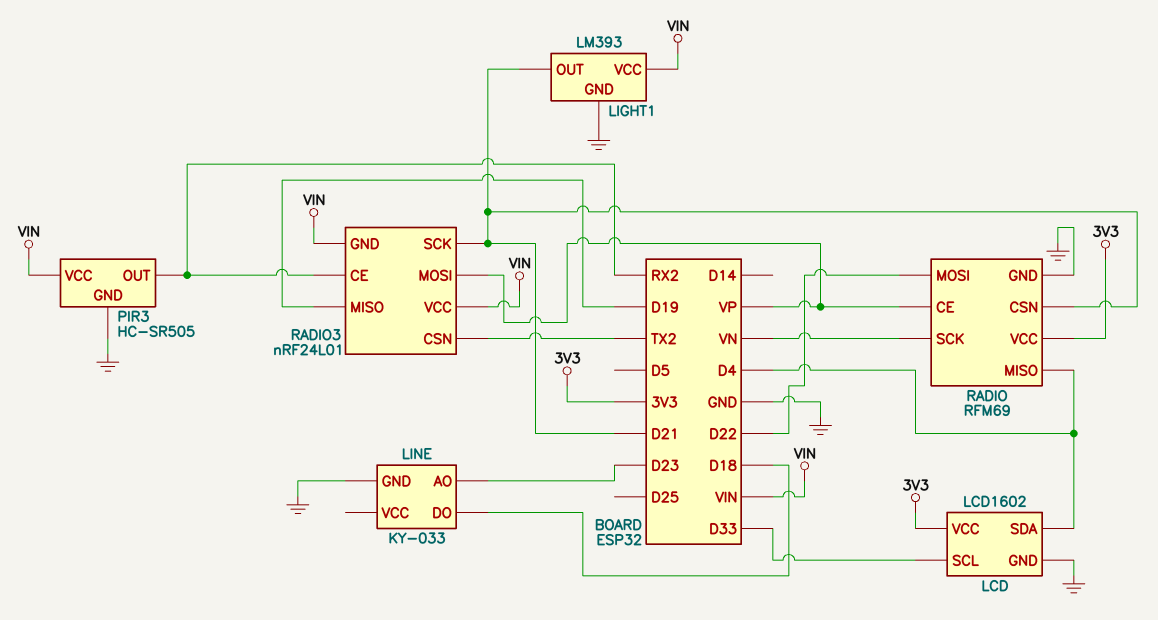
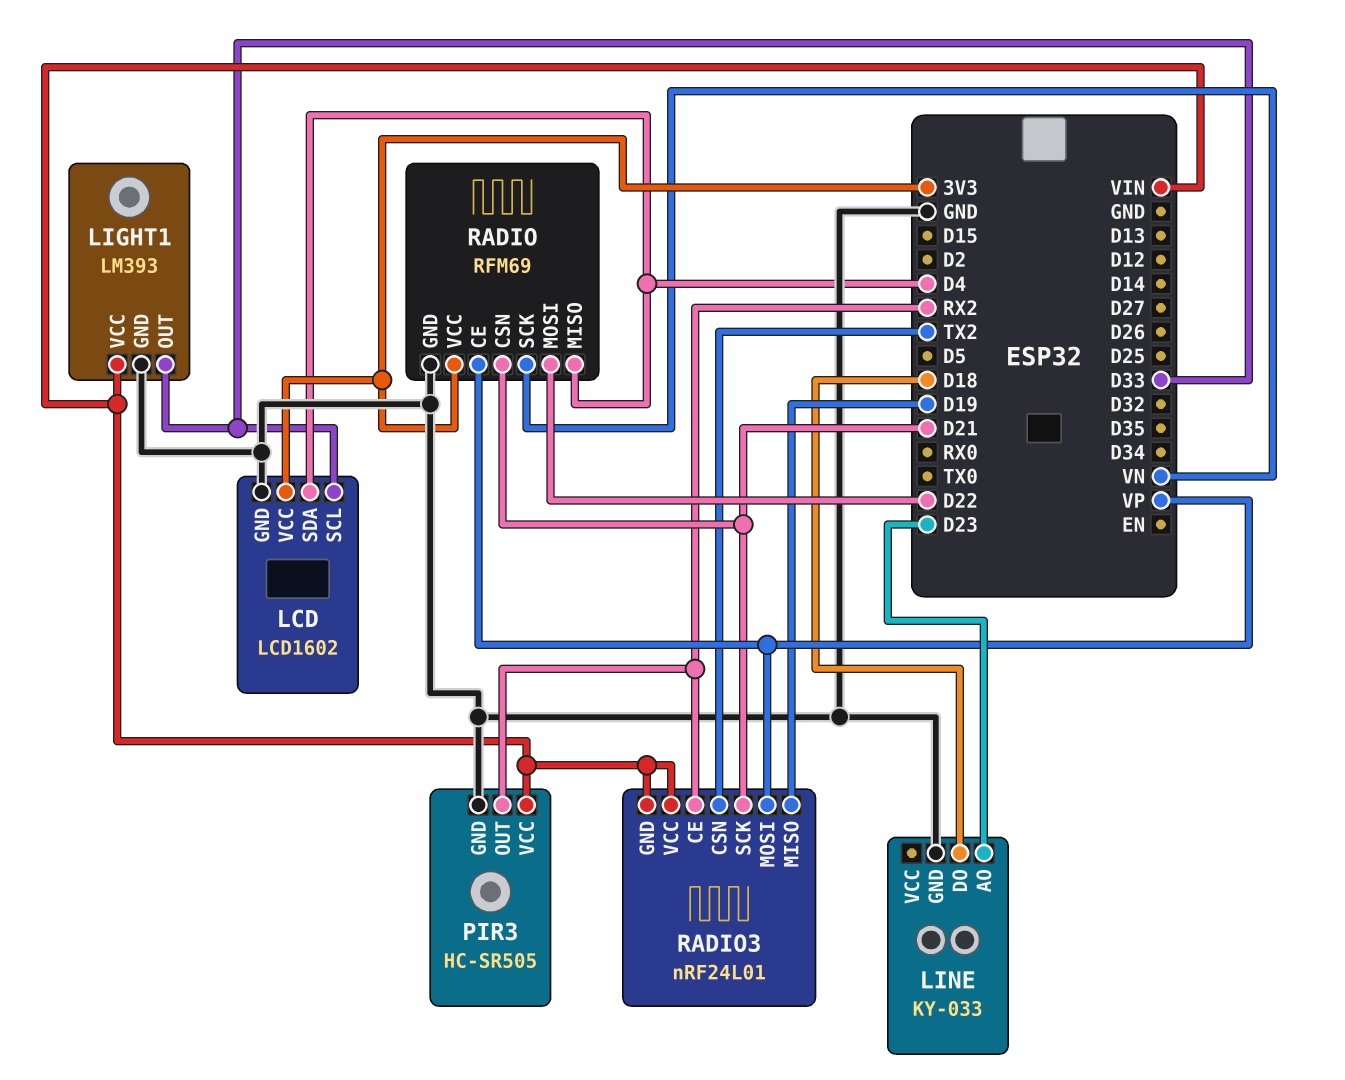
LIGHT1 pin OUT: D21 -> D33

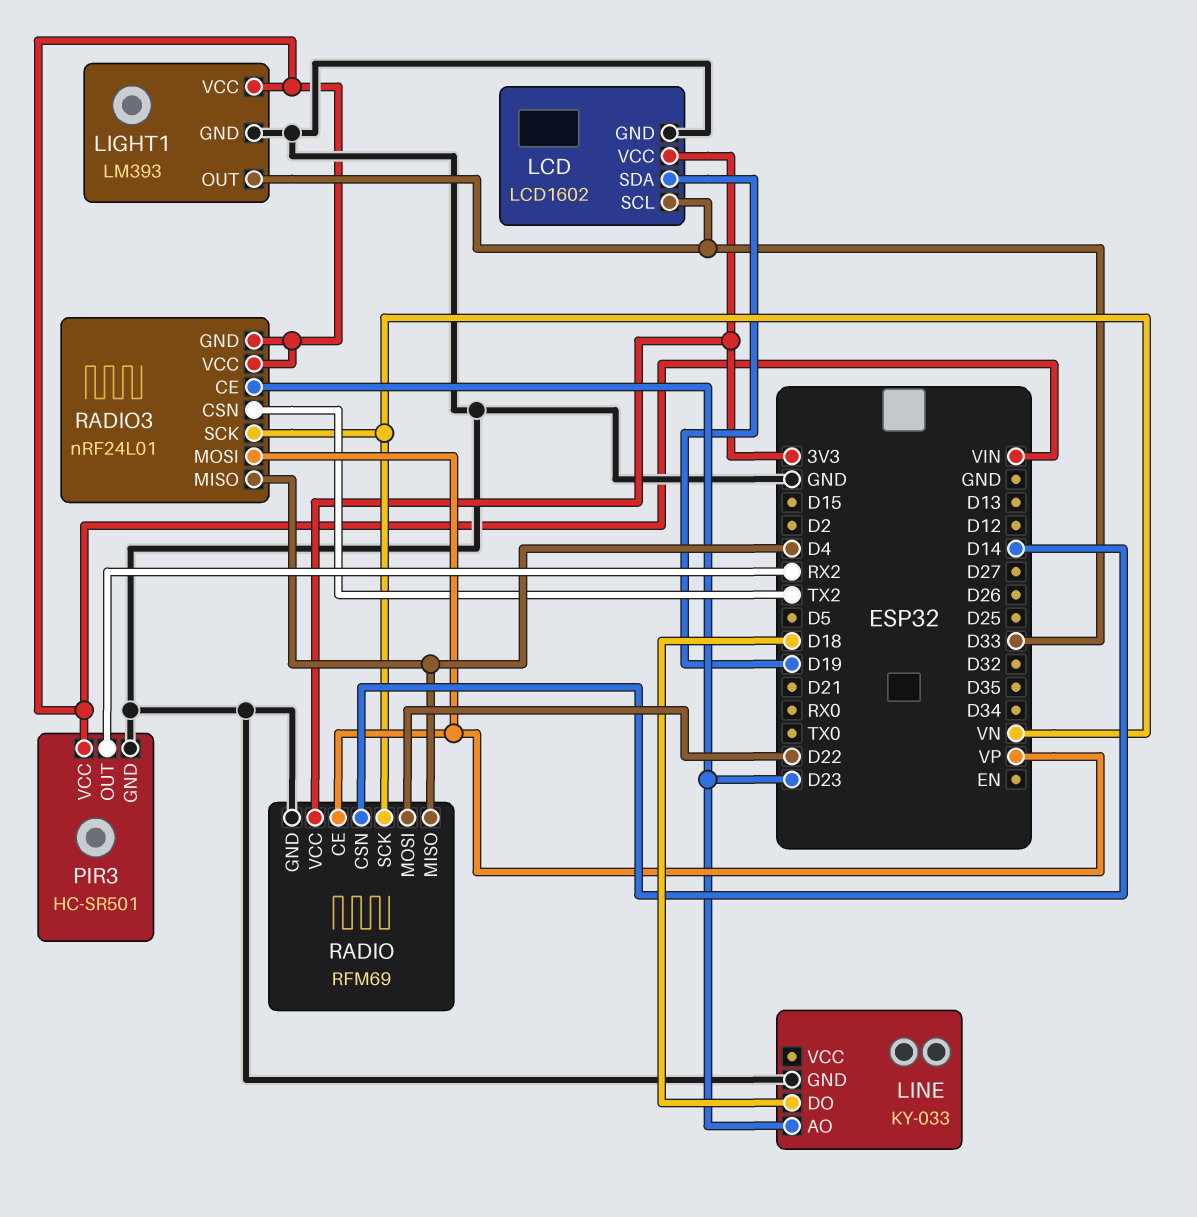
LCD pin SDA: D4 -> D19
PIR3: HC-SR505 -> HC-SR501
RADIO pin CSN: D21 -> D14
RADIO3 pin CE: RX2 -> D23
RADIO3 pin MISO: D19 -> D4
RADIO3 pin SCK: D21 -> VN

